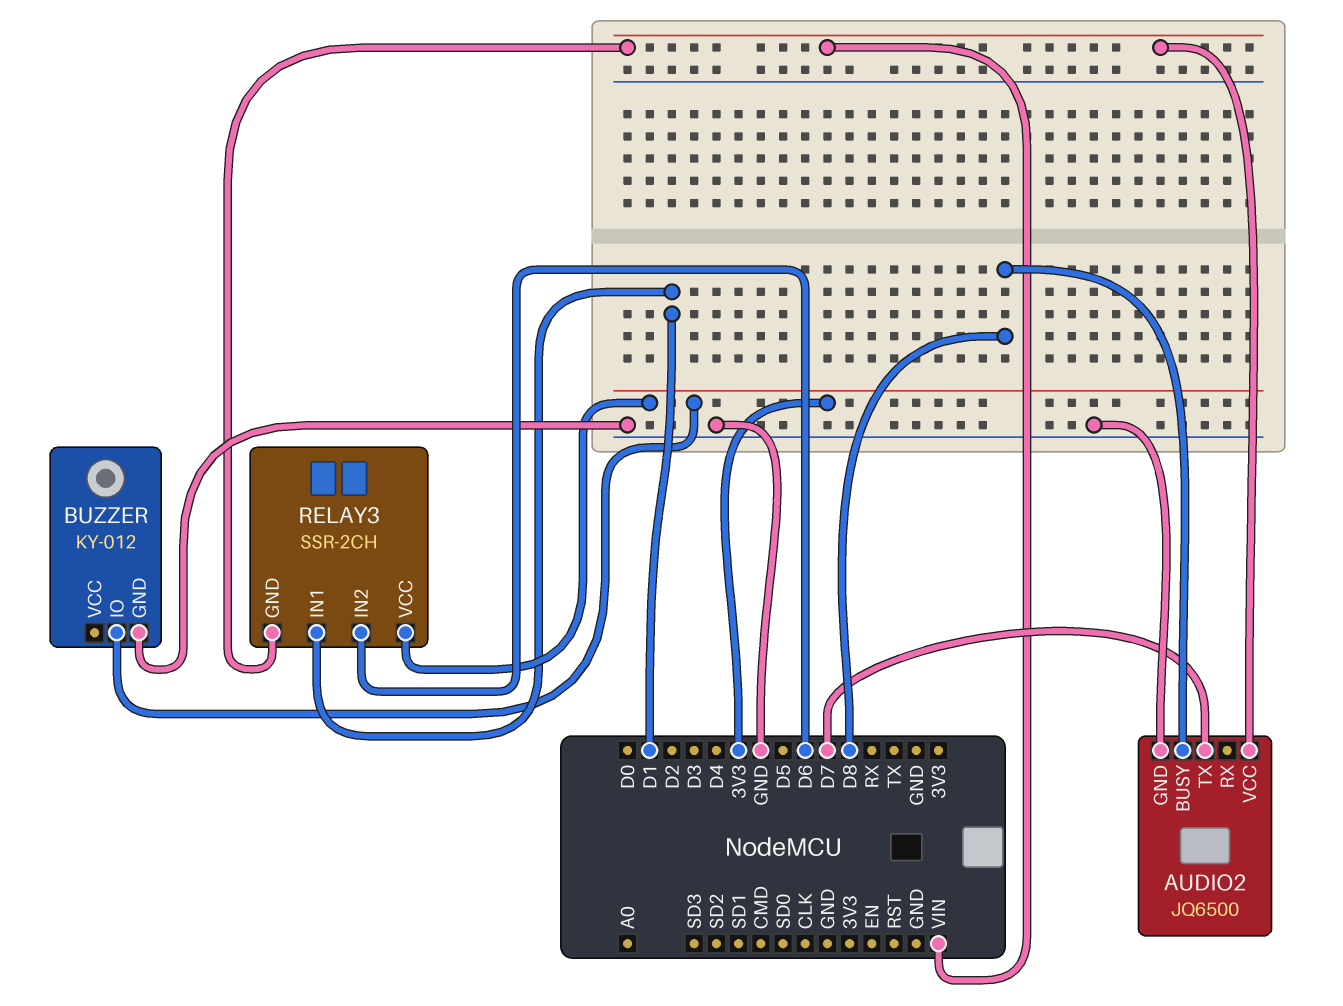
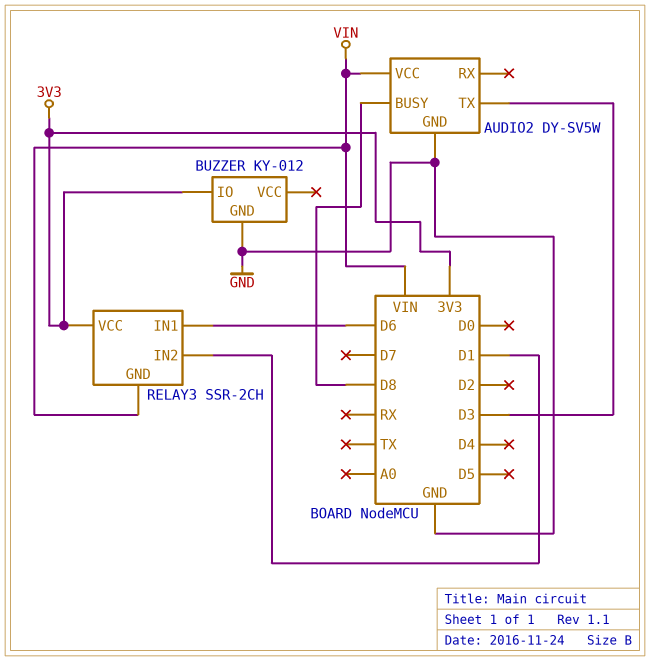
AUDIO2: JQ6500 -> DY-SV5W
AUDIO2 pin TX: D7 -> D3
RELAY3 pin IN1: D1 -> D6
RELAY3 pin IN2: D6 -> D1

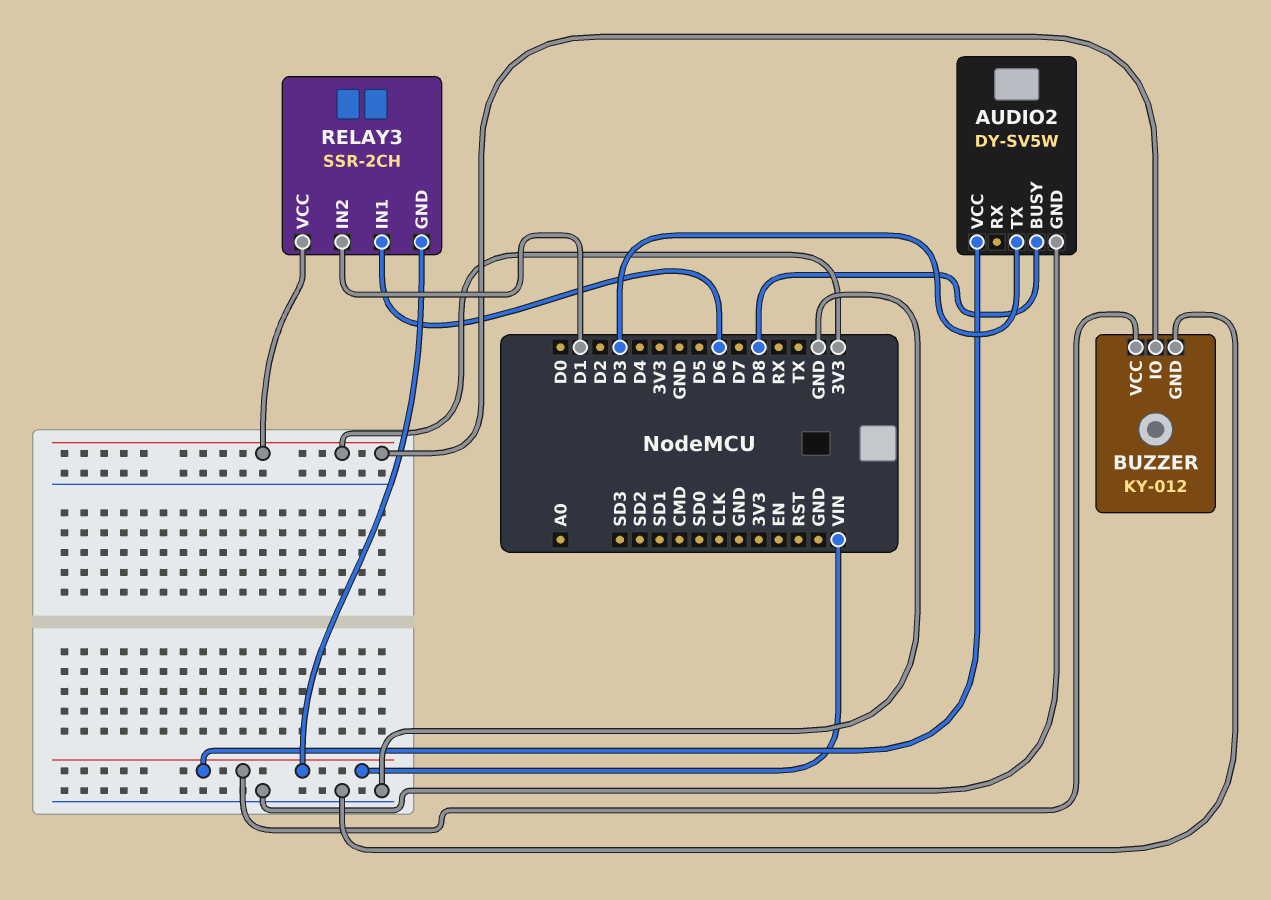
BUZZER pin VCC: none -> VIN

